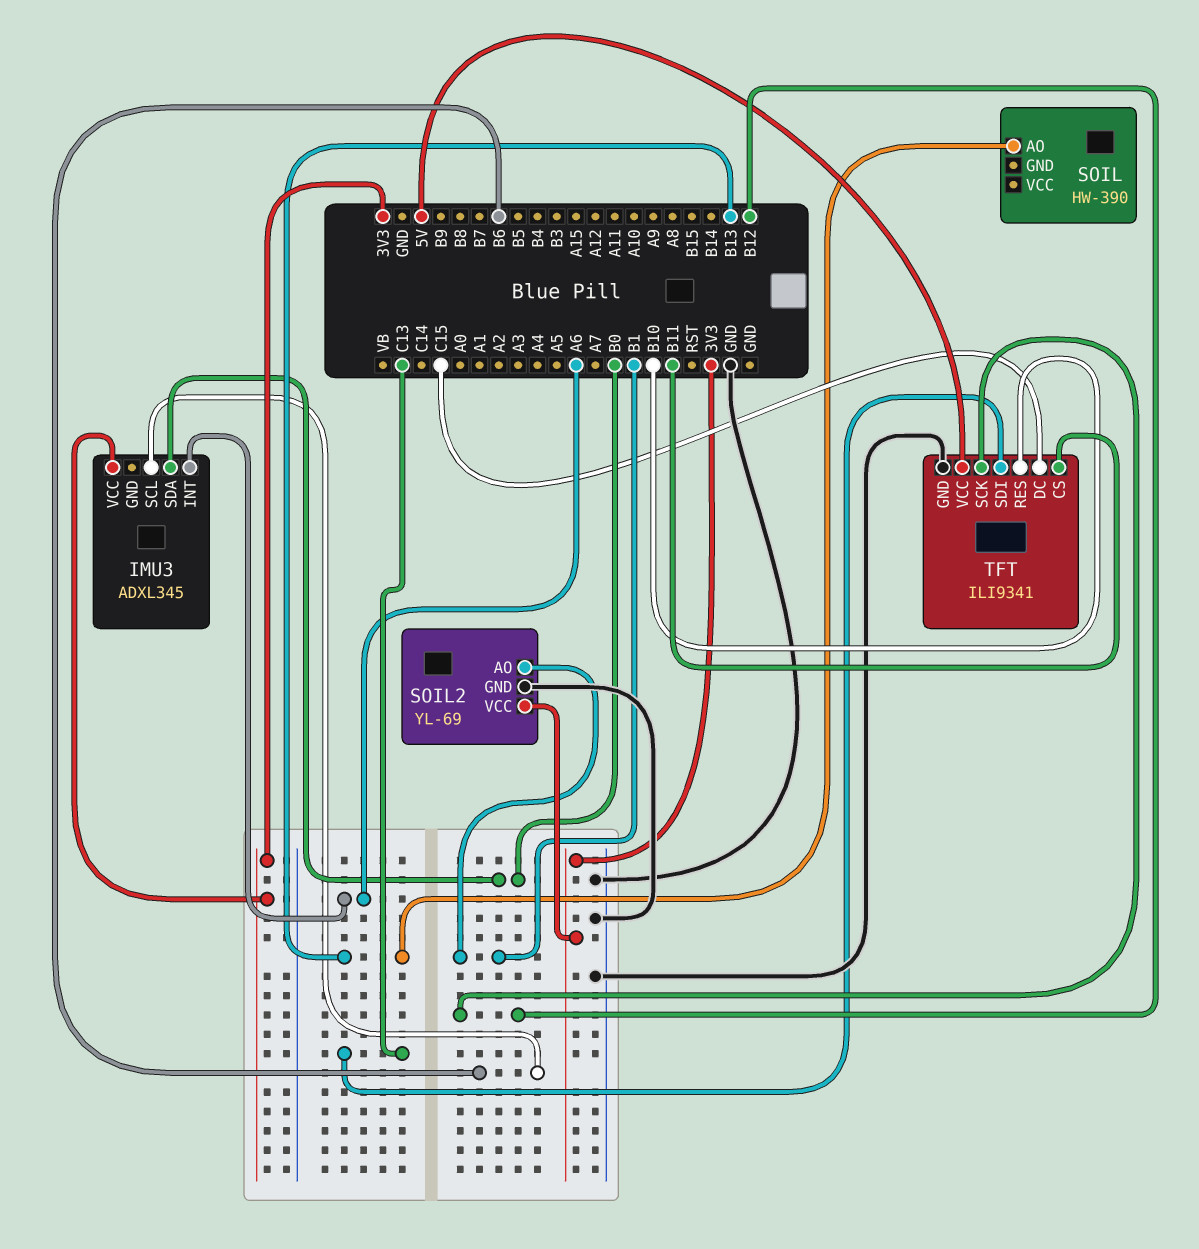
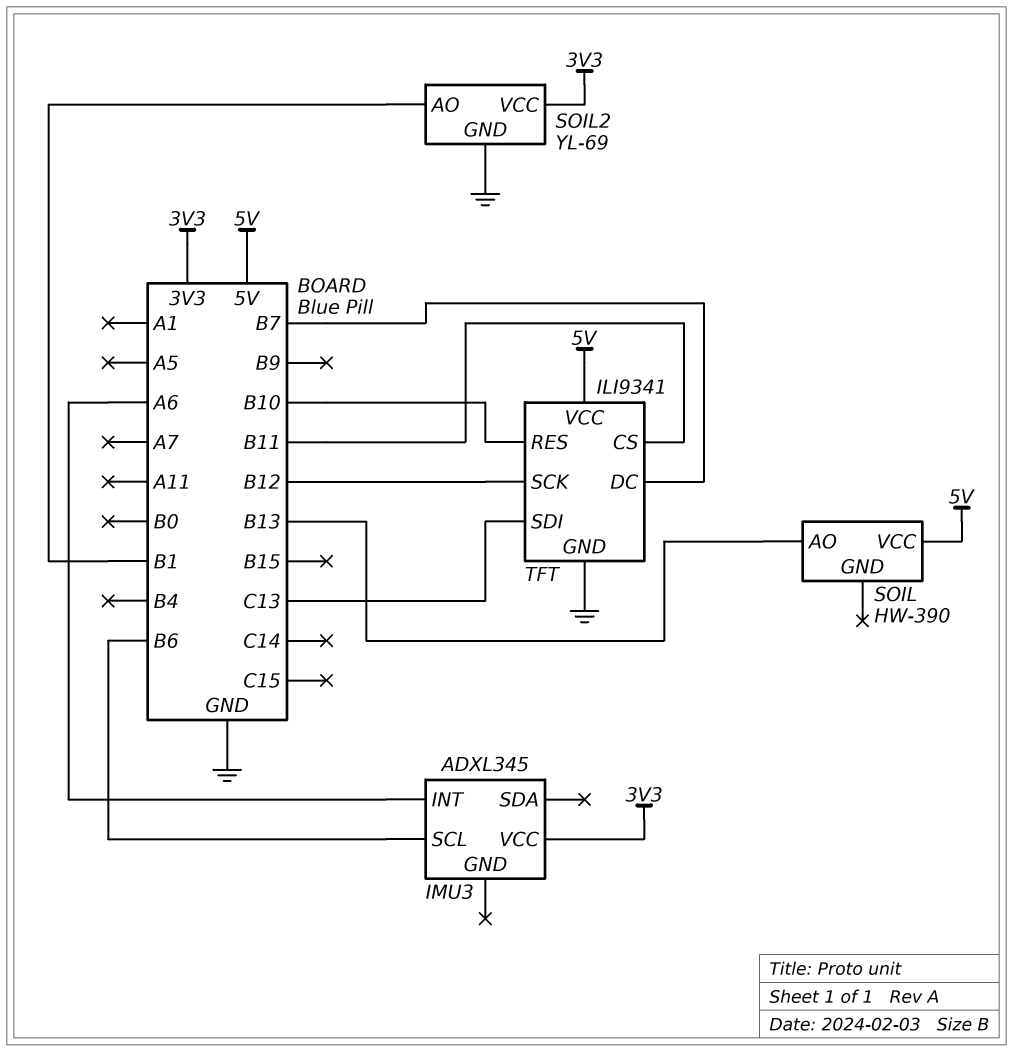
IMU3 pin SDA: B0 -> none
SOIL pin VCC: none -> 5V
TFT pin DC: C15 -> B7

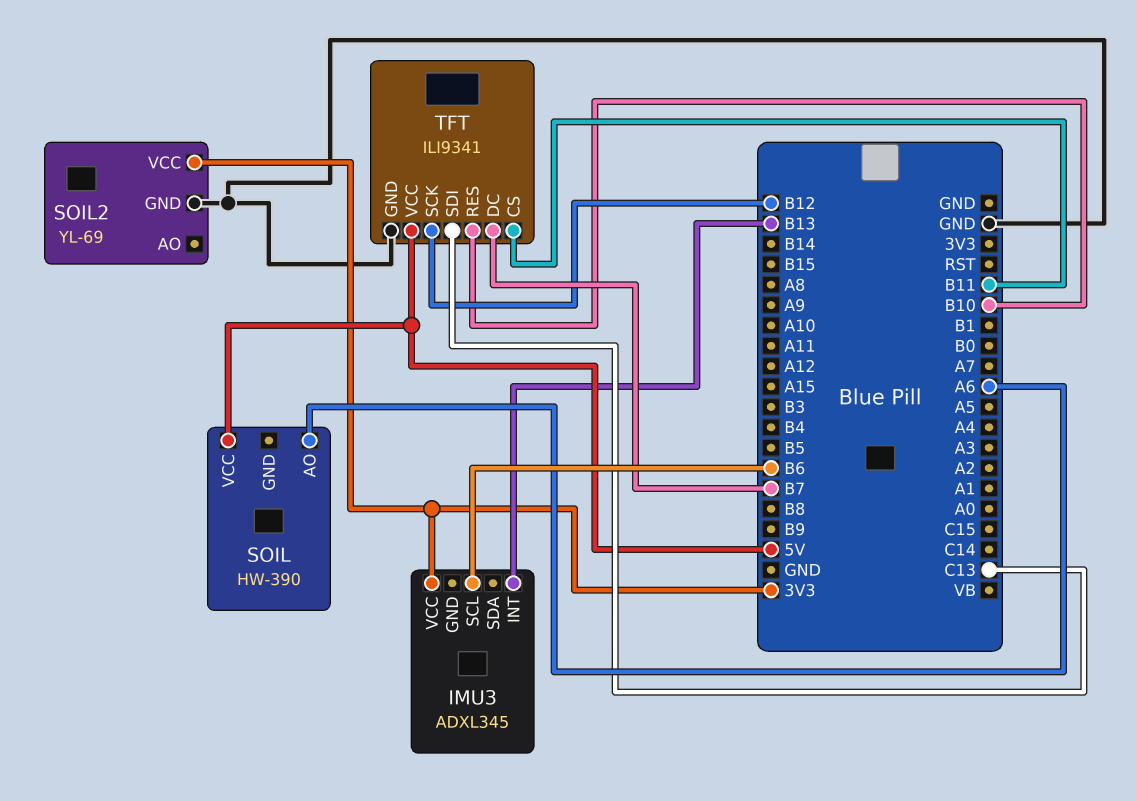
IMU3 pin INT: A6 -> B13
SOIL pin AO: B13 -> A6
SOIL2 pin AO: B1 -> none

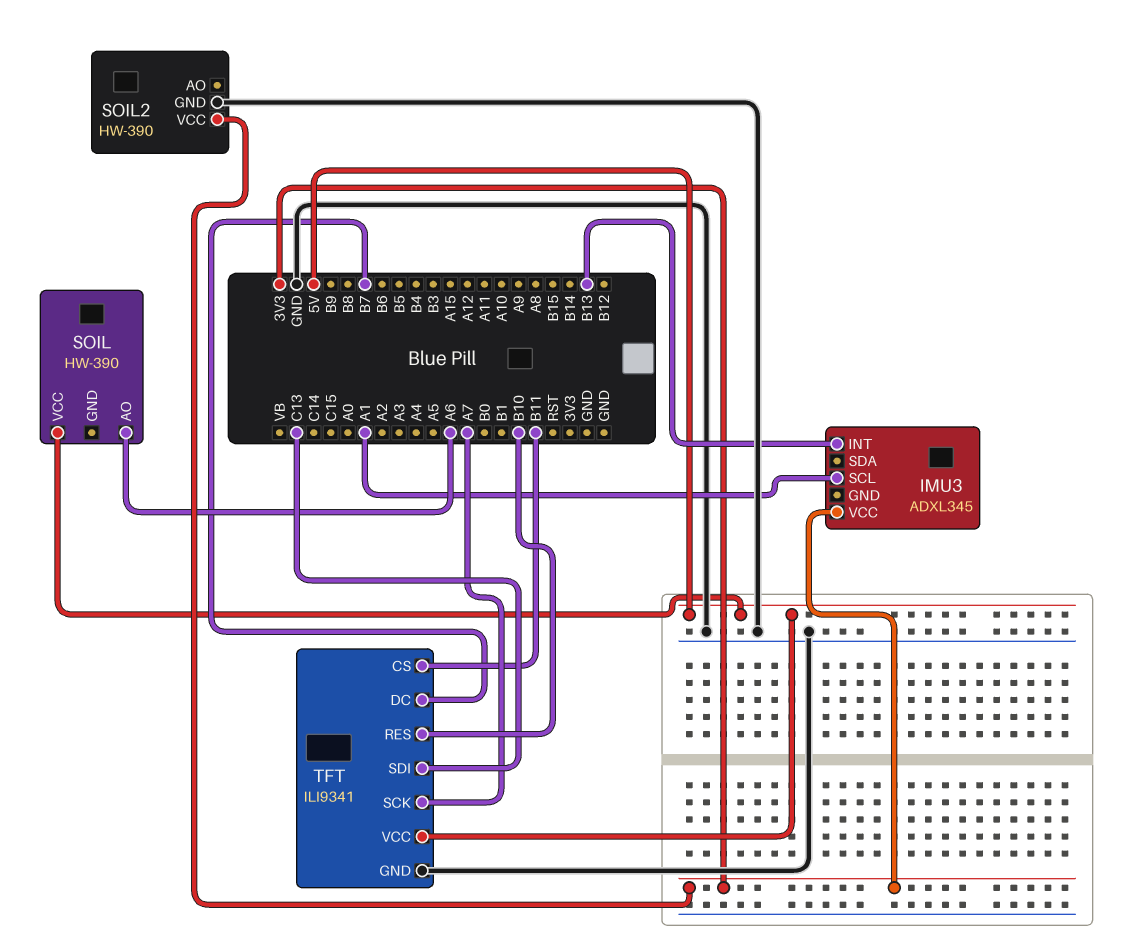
IMU3 pin SCL: B6 -> A1
SOIL2: YL-69 -> HW-390
TFT pin SCK: B12 -> A7

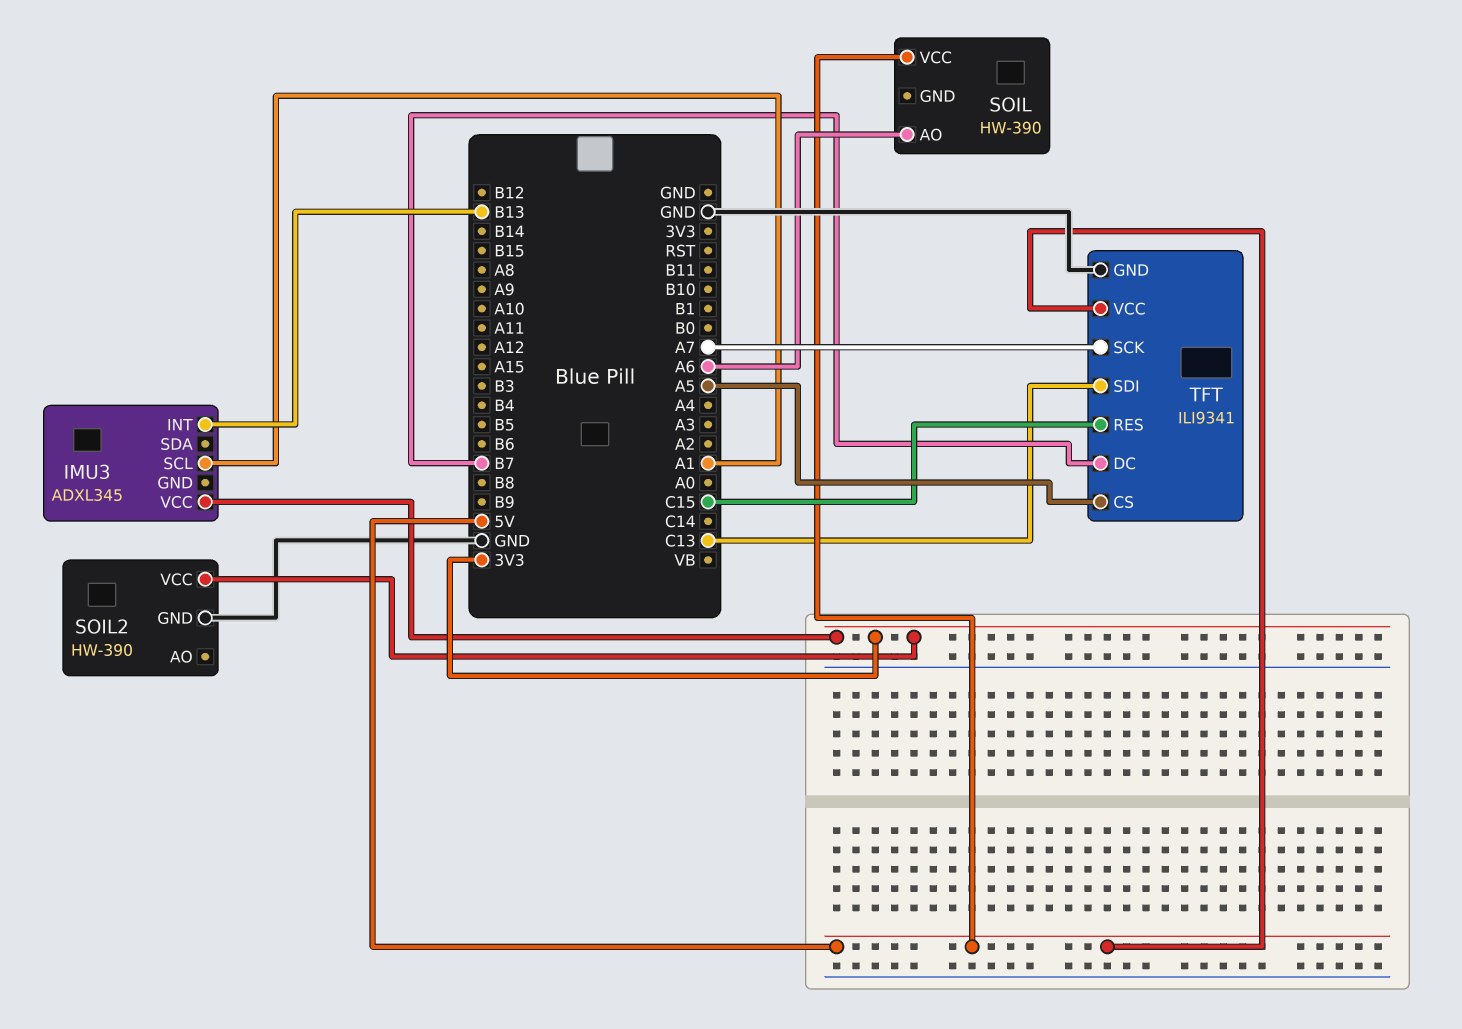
TFT pin CS: B11 -> A5
TFT pin RES: B10 -> C15

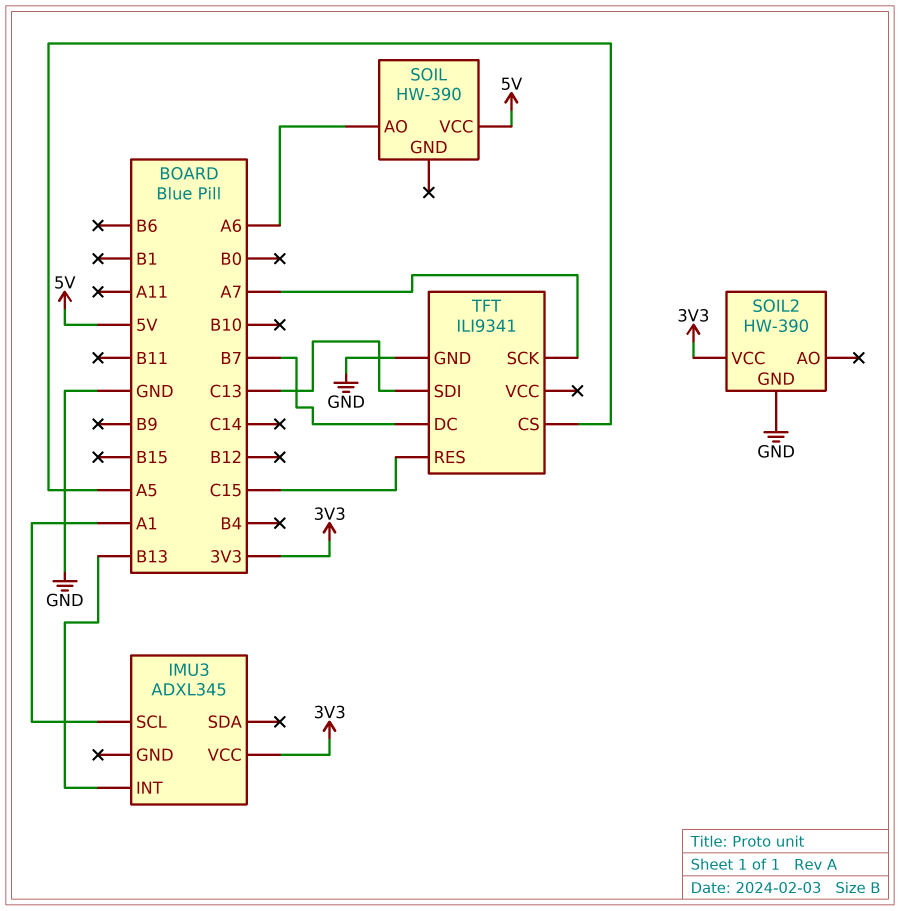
TFT pin VCC: 5V -> none

